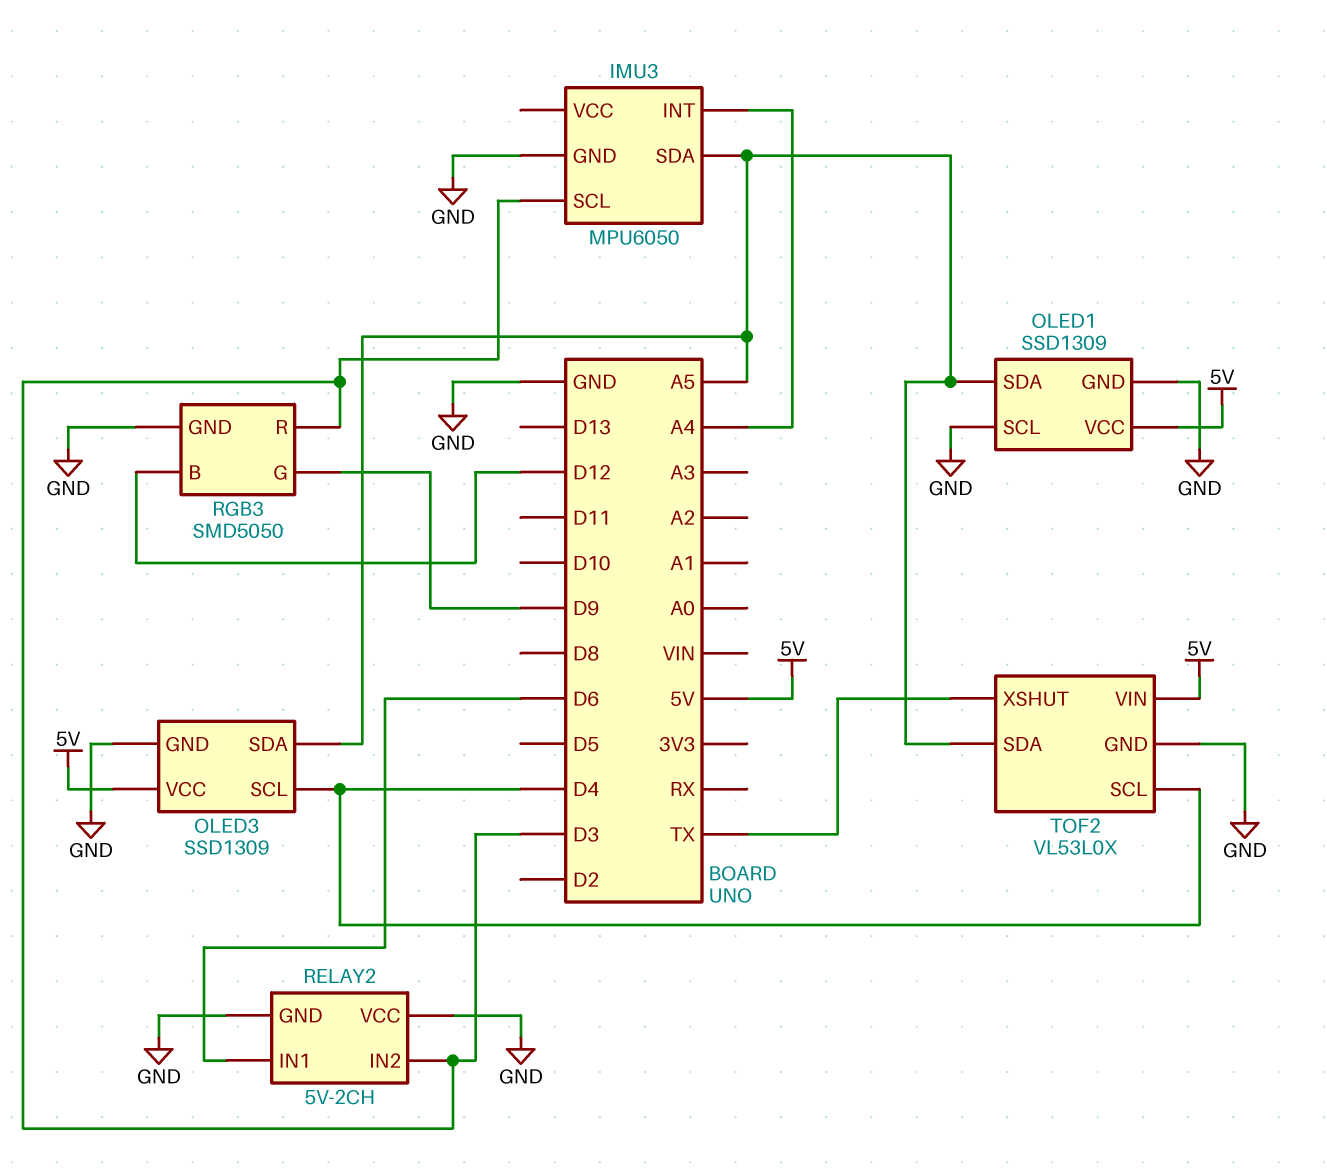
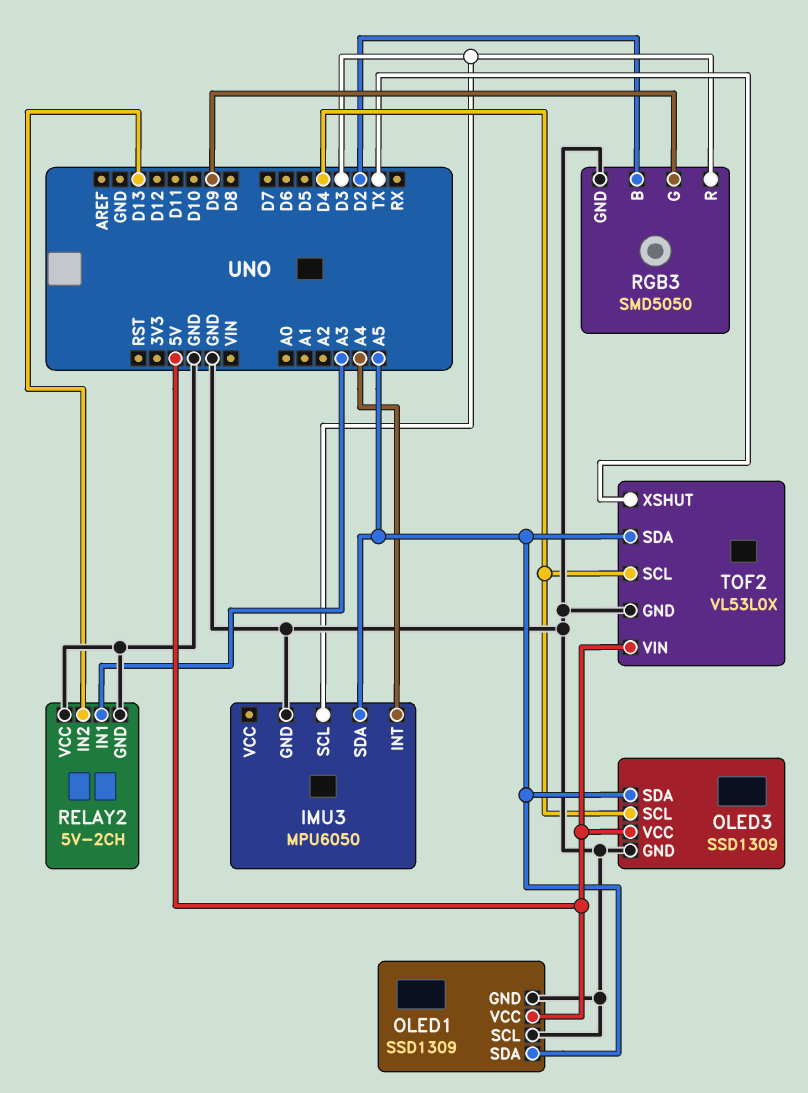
RELAY2 pin IN1: D6 -> A3
RELAY2 pin IN2: D3 -> D13
RGB3 pin B: D12 -> D2

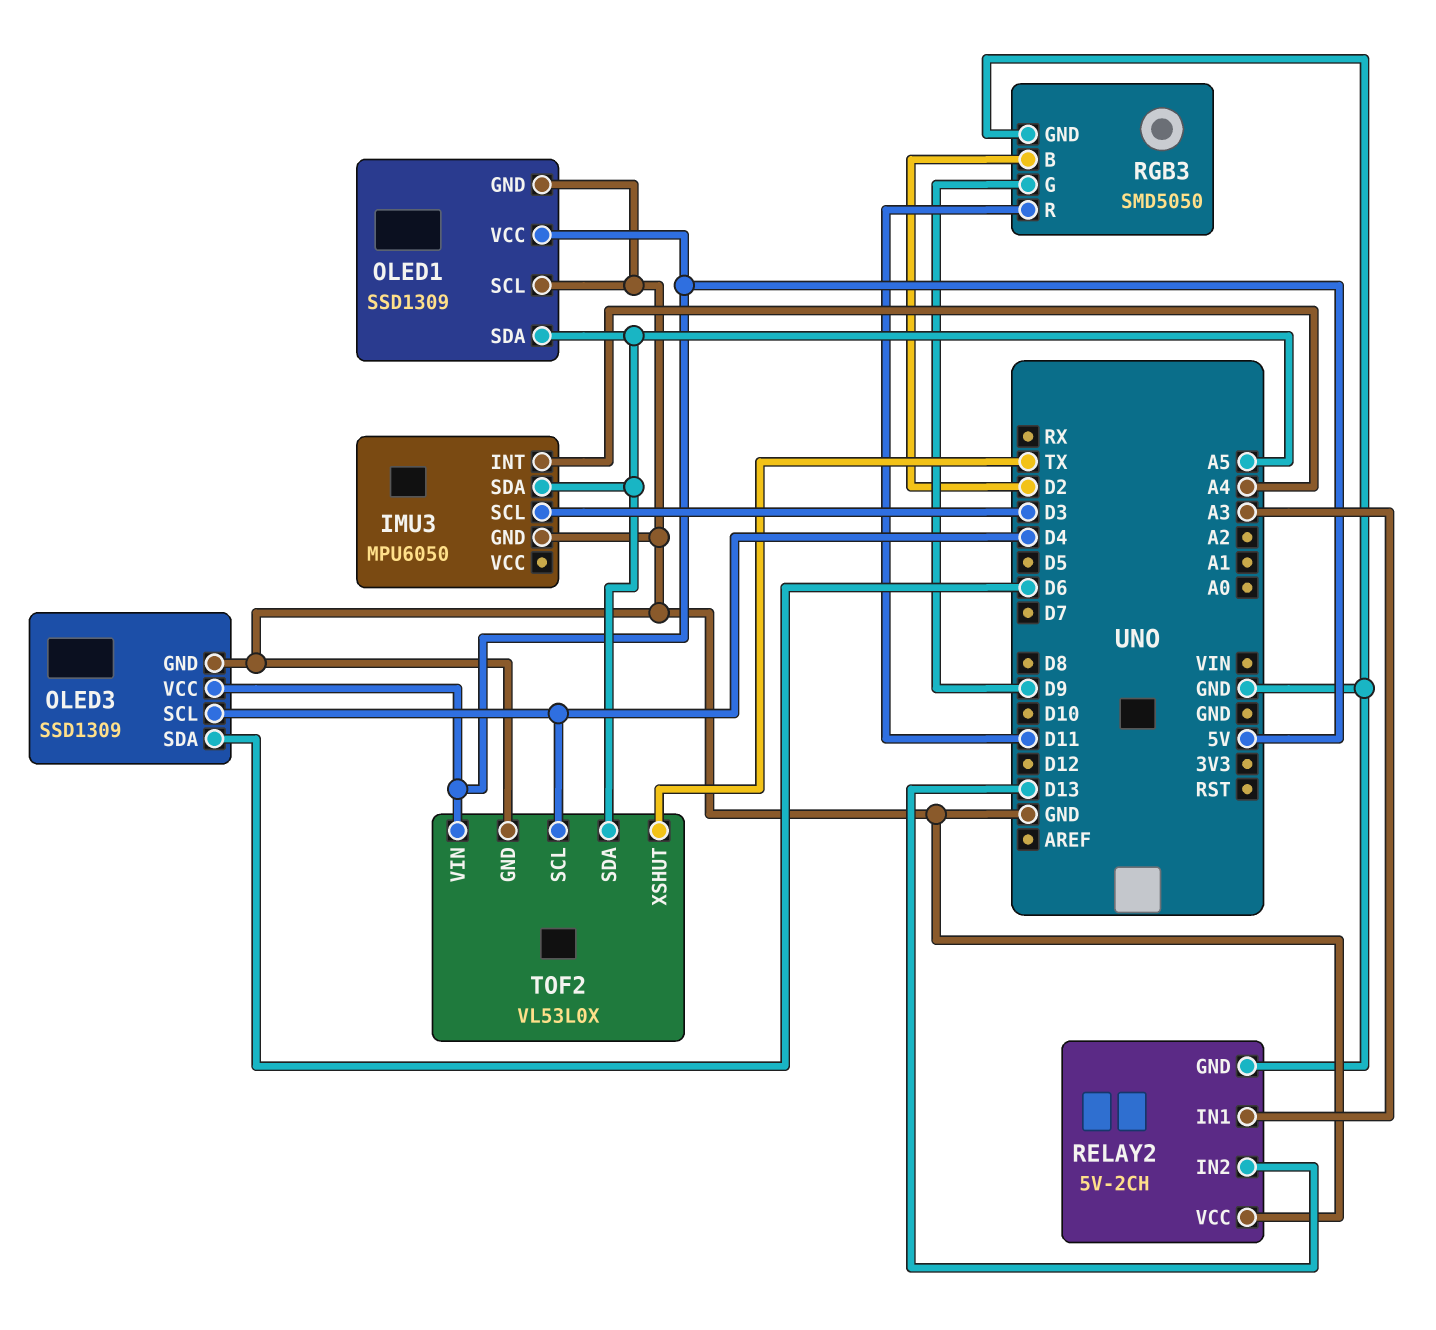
OLED3 pin SDA: A5 -> D6
RGB3 pin R: D3 -> D11

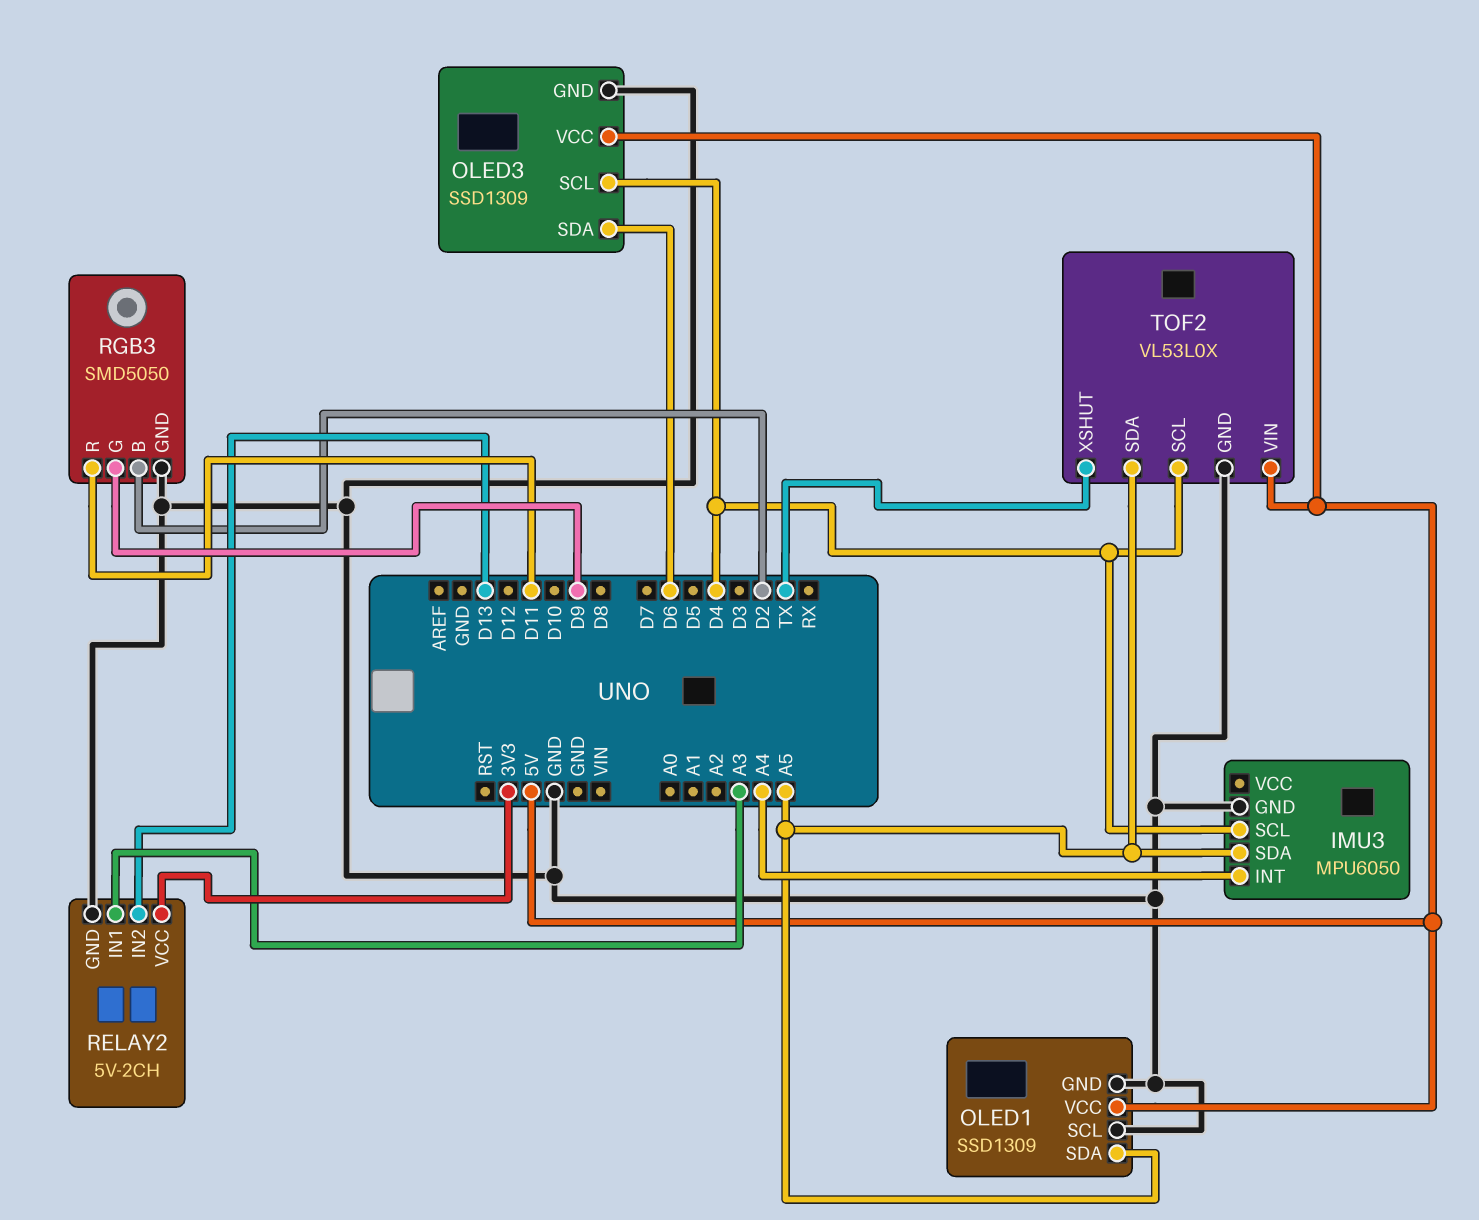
IMU3 pin SCL: D3 -> D4
RELAY2 pin VCC: GND -> 3V3

